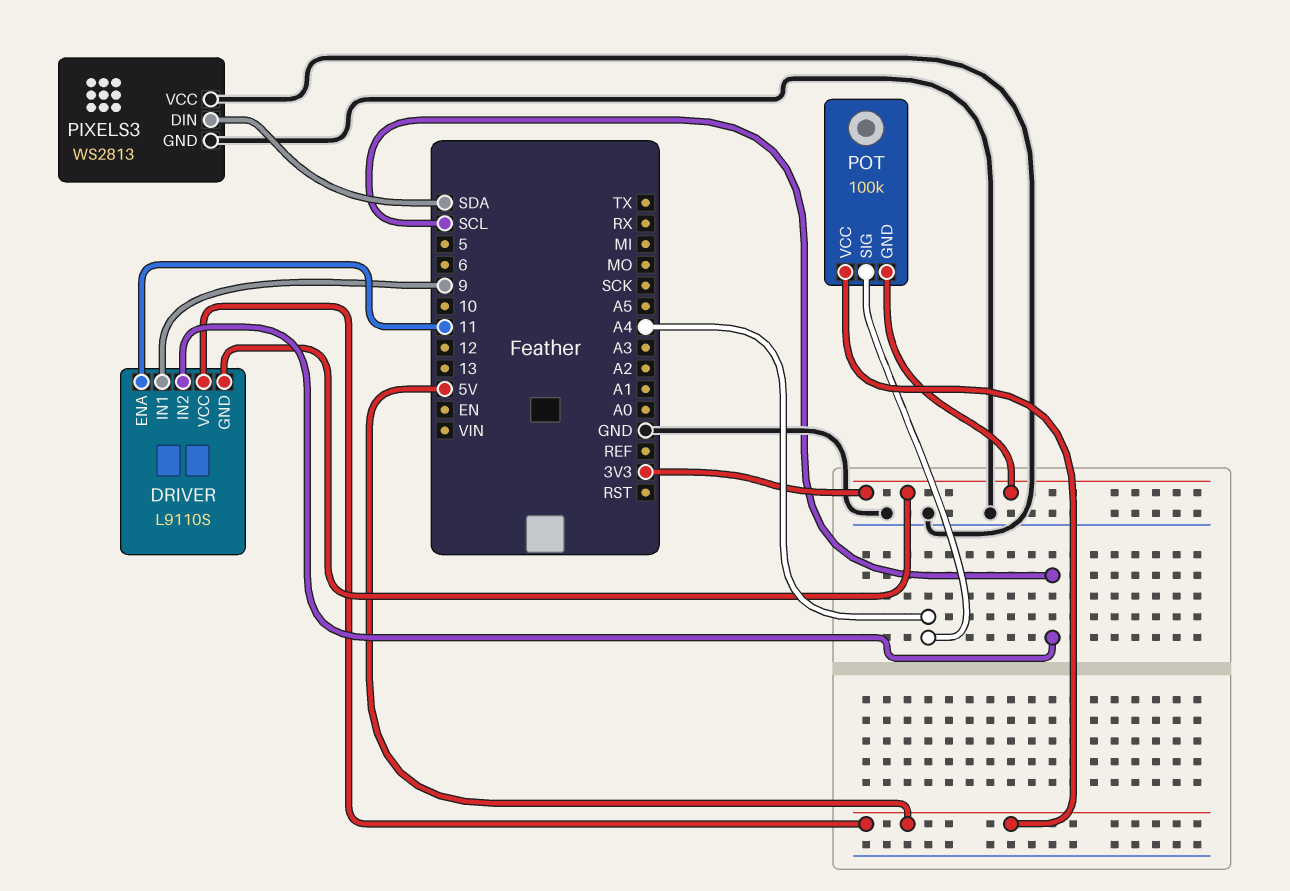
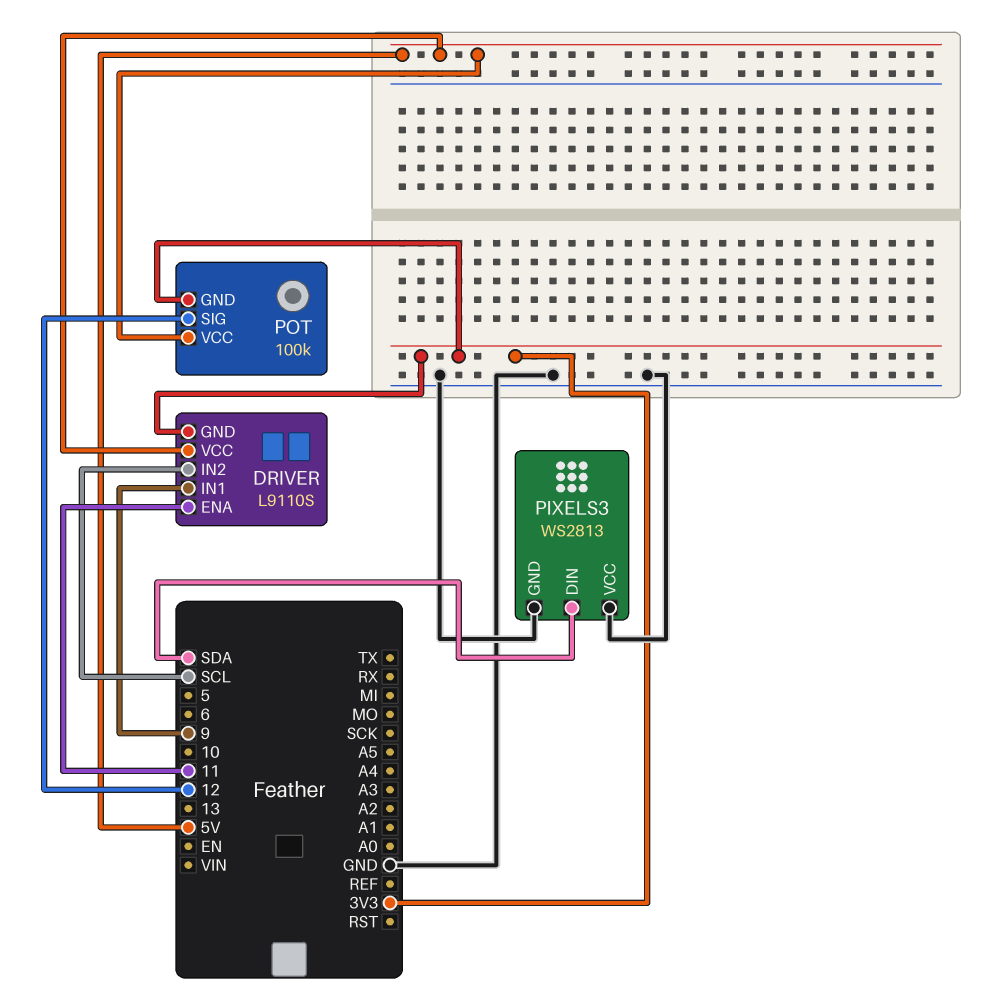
POT pin SIG: A4 -> 12

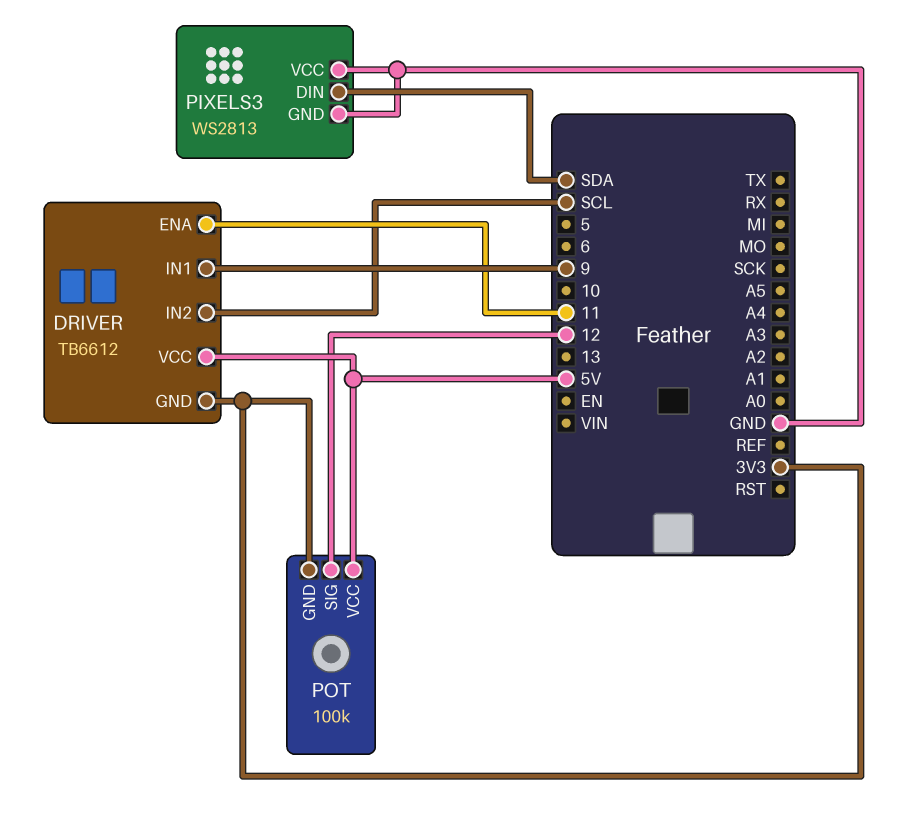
DRIVER: L9110S -> TB6612

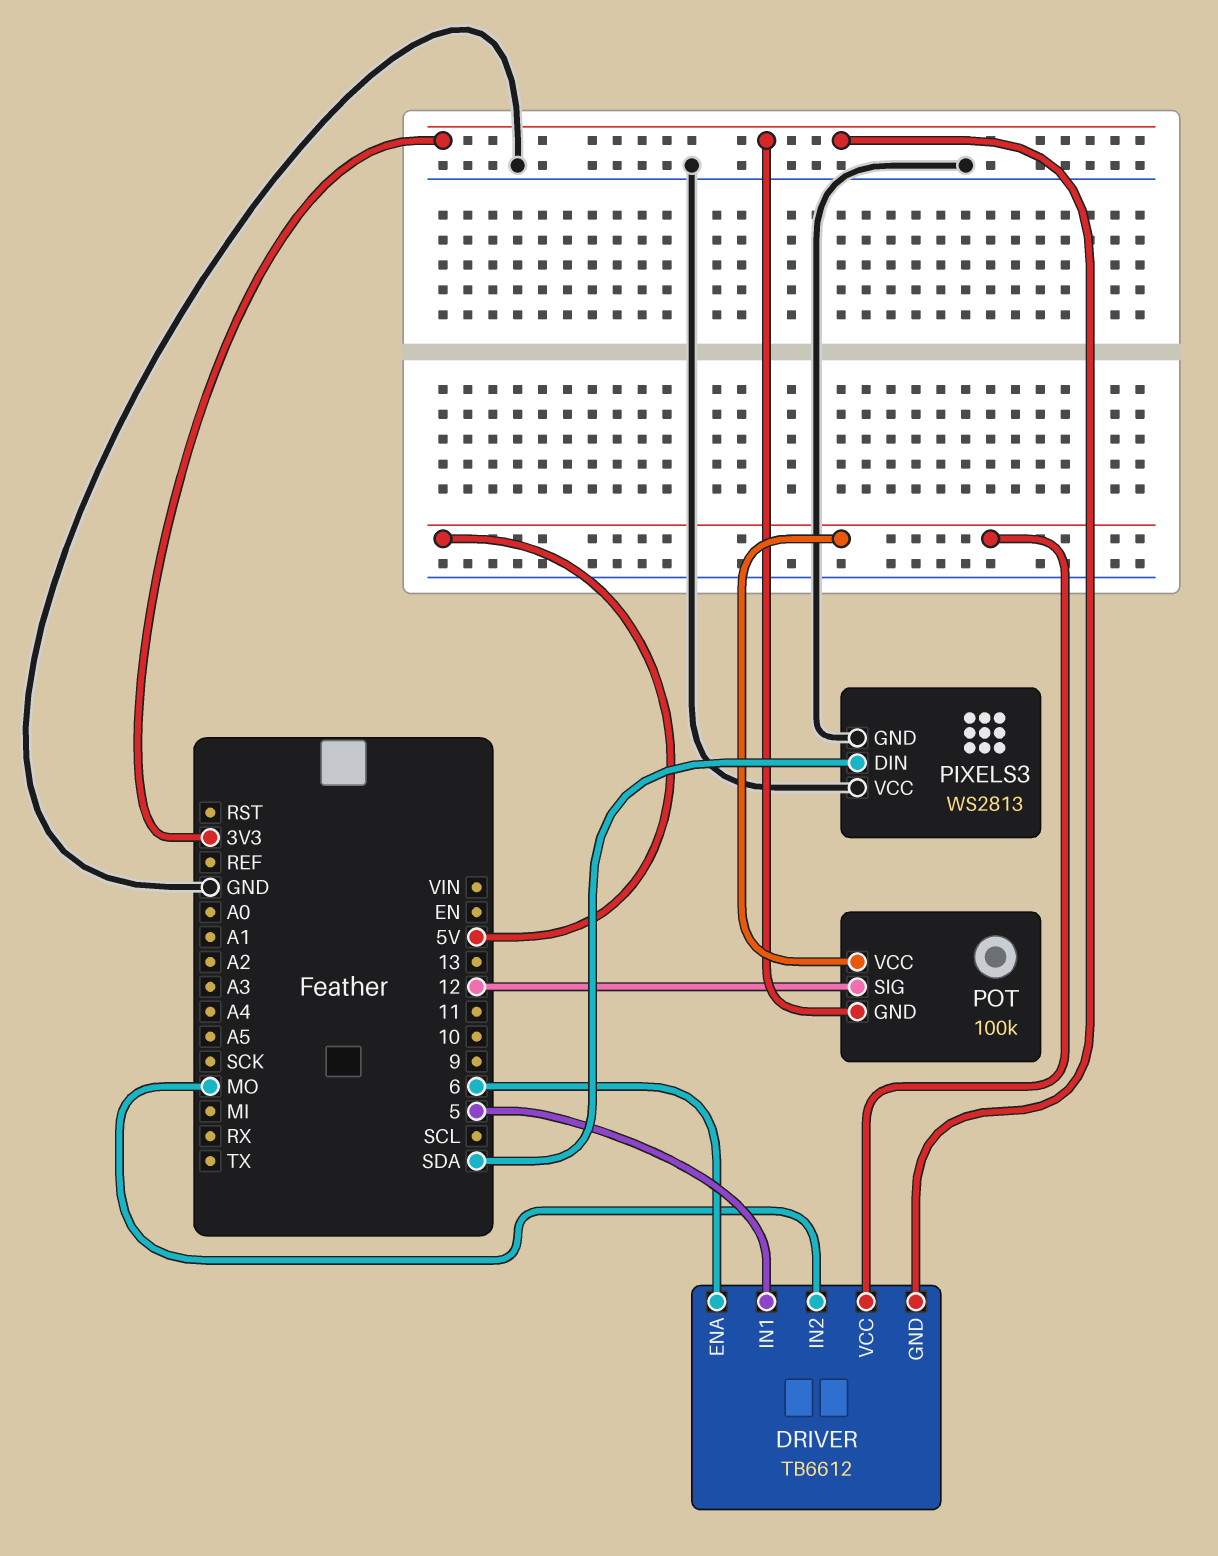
DRIVER pin ENA: 11 -> 6
DRIVER pin IN1: 9 -> 5
DRIVER pin IN2: SCL -> MO

